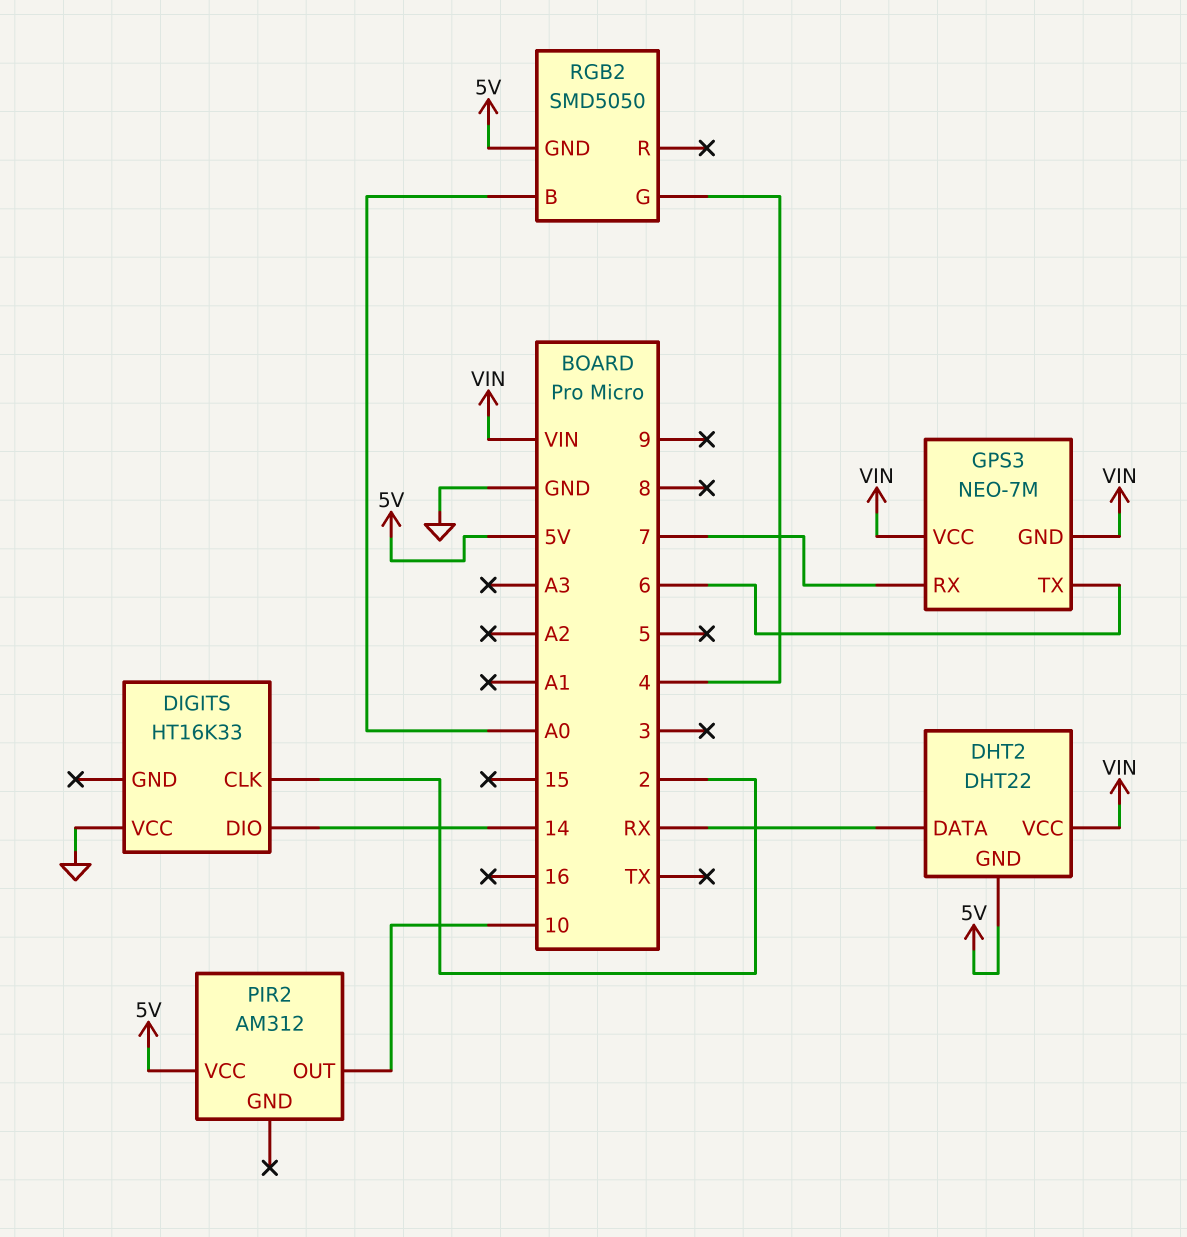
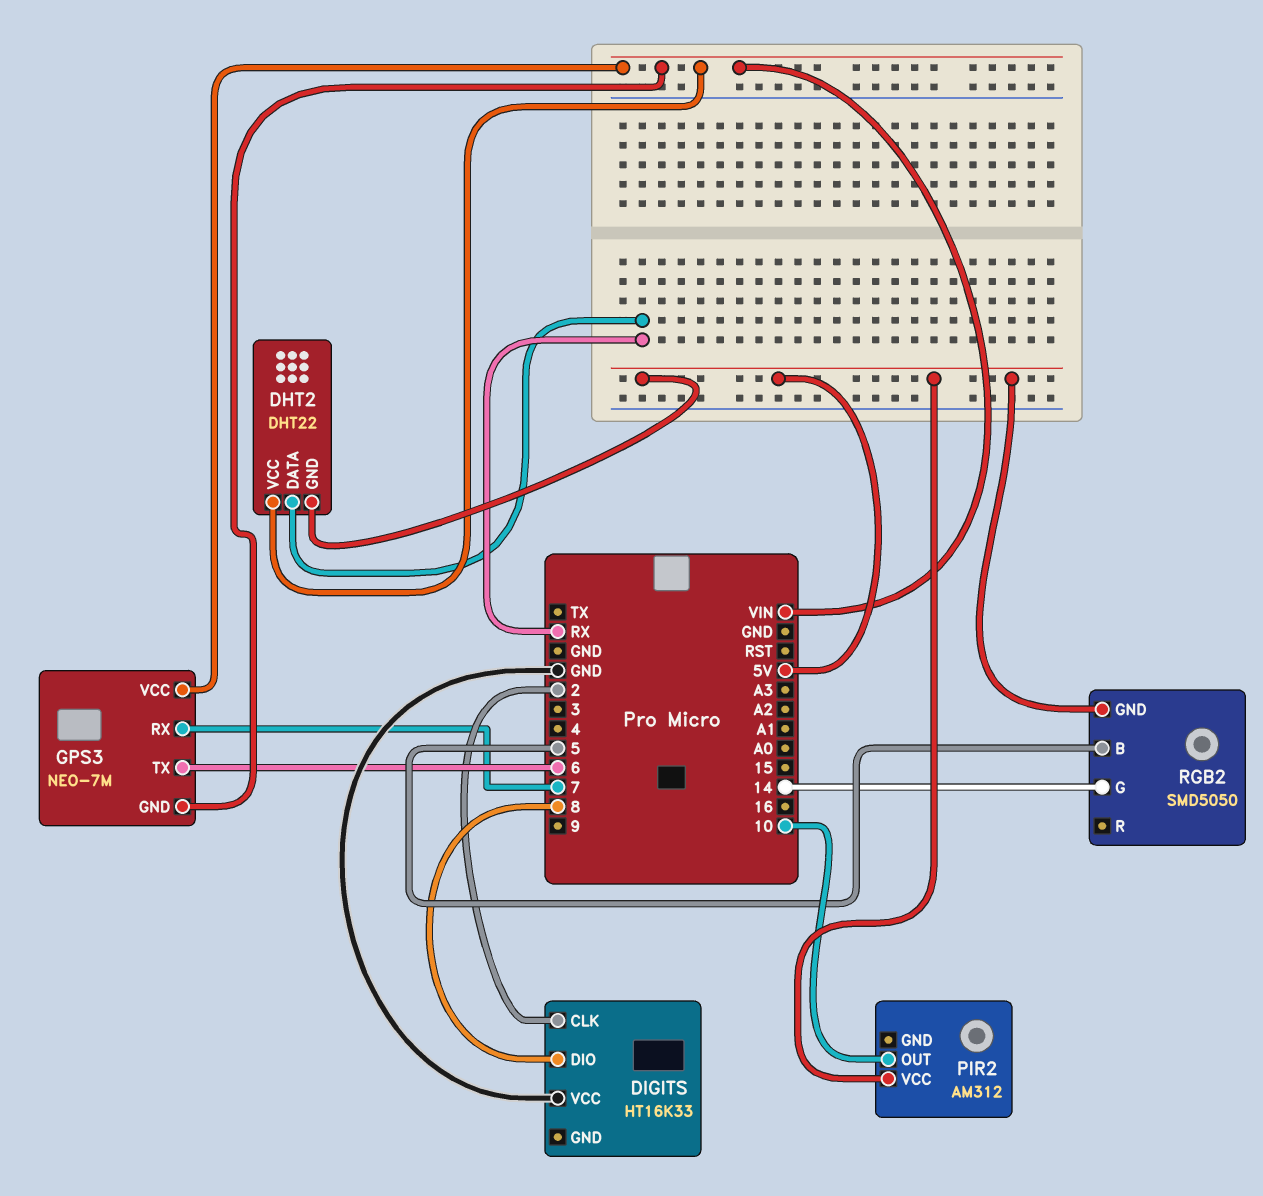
DIGITS pin DIO: 14 -> 8
RGB2 pin B: A0 -> 5
RGB2 pin G: 4 -> 14

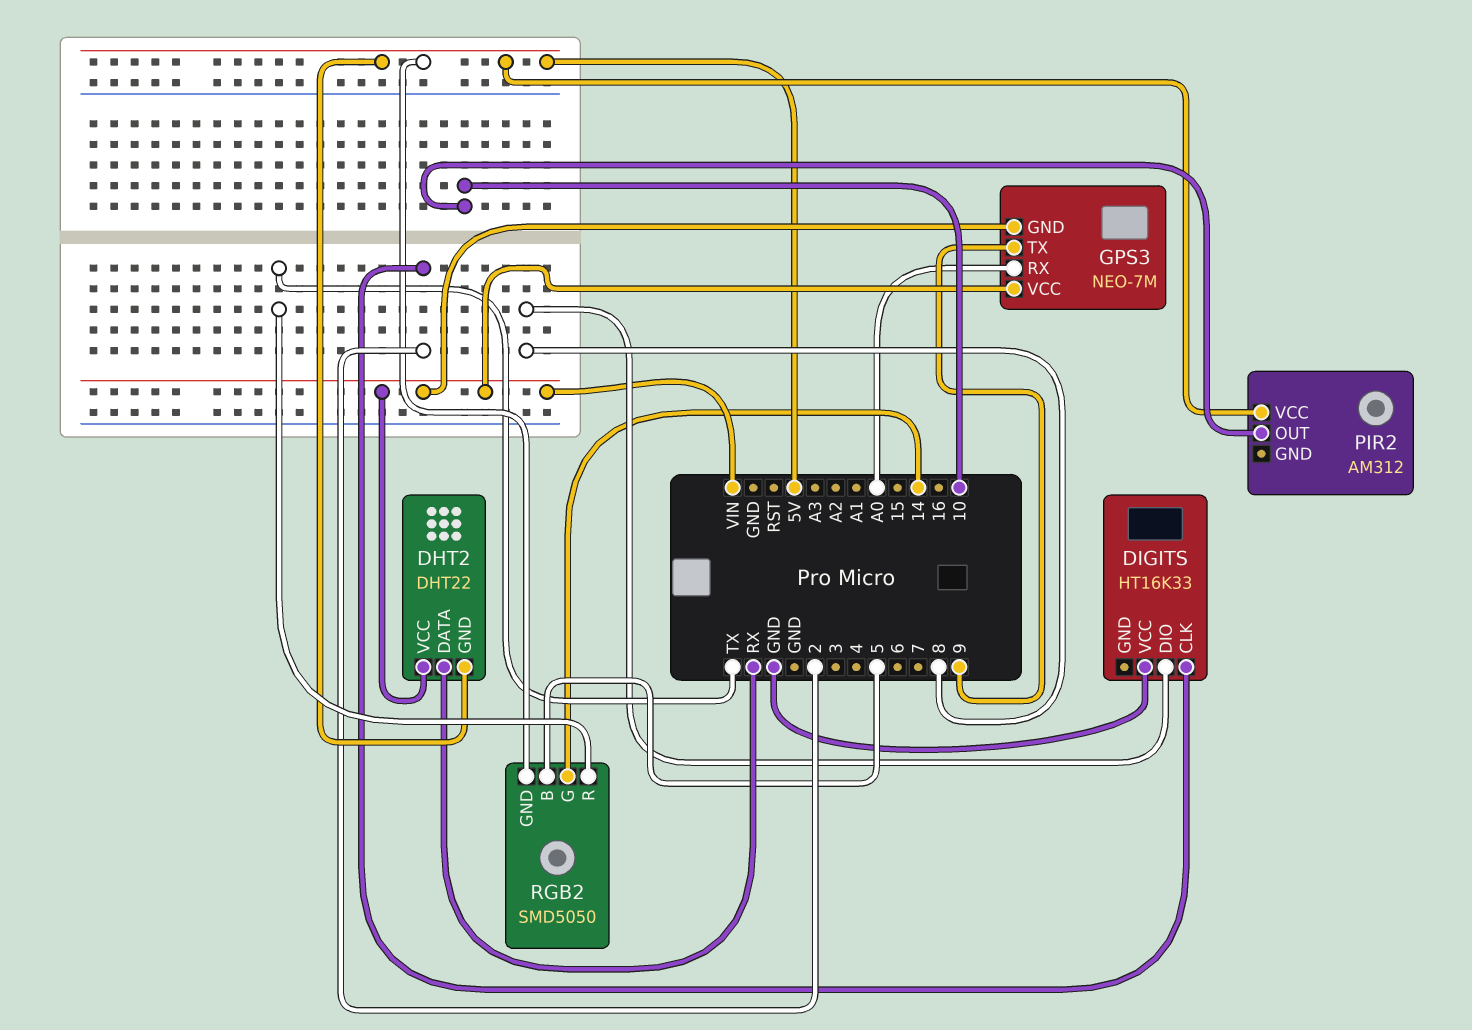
GPS3 pin RX: 7 -> A0
GPS3 pin TX: 6 -> 9
RGB2 pin R: none -> TX

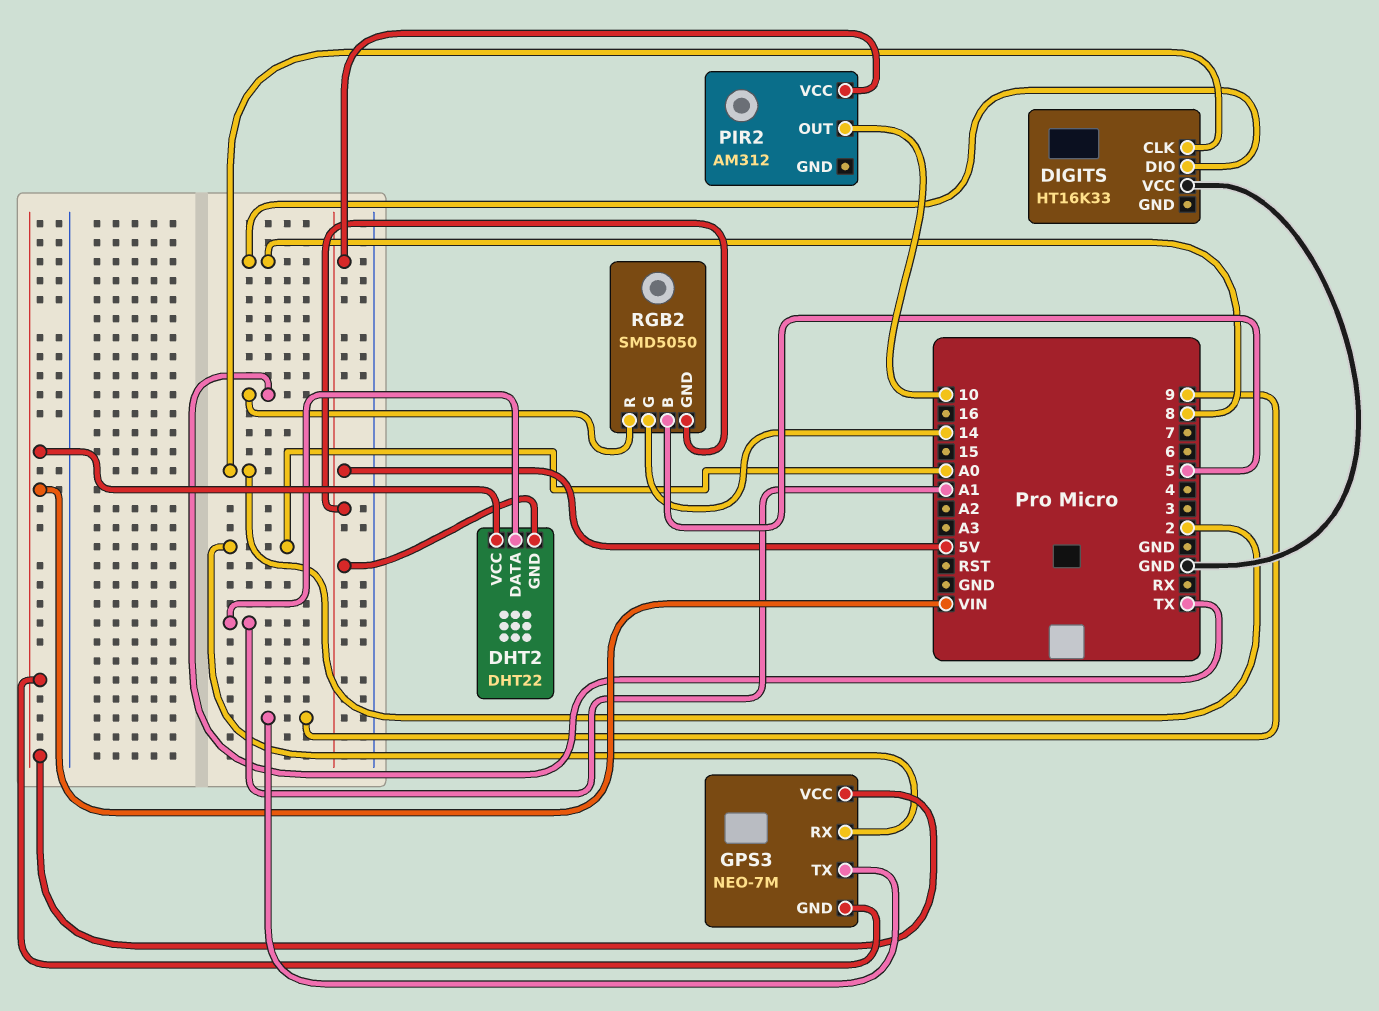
DHT2 pin DATA: RX -> A1

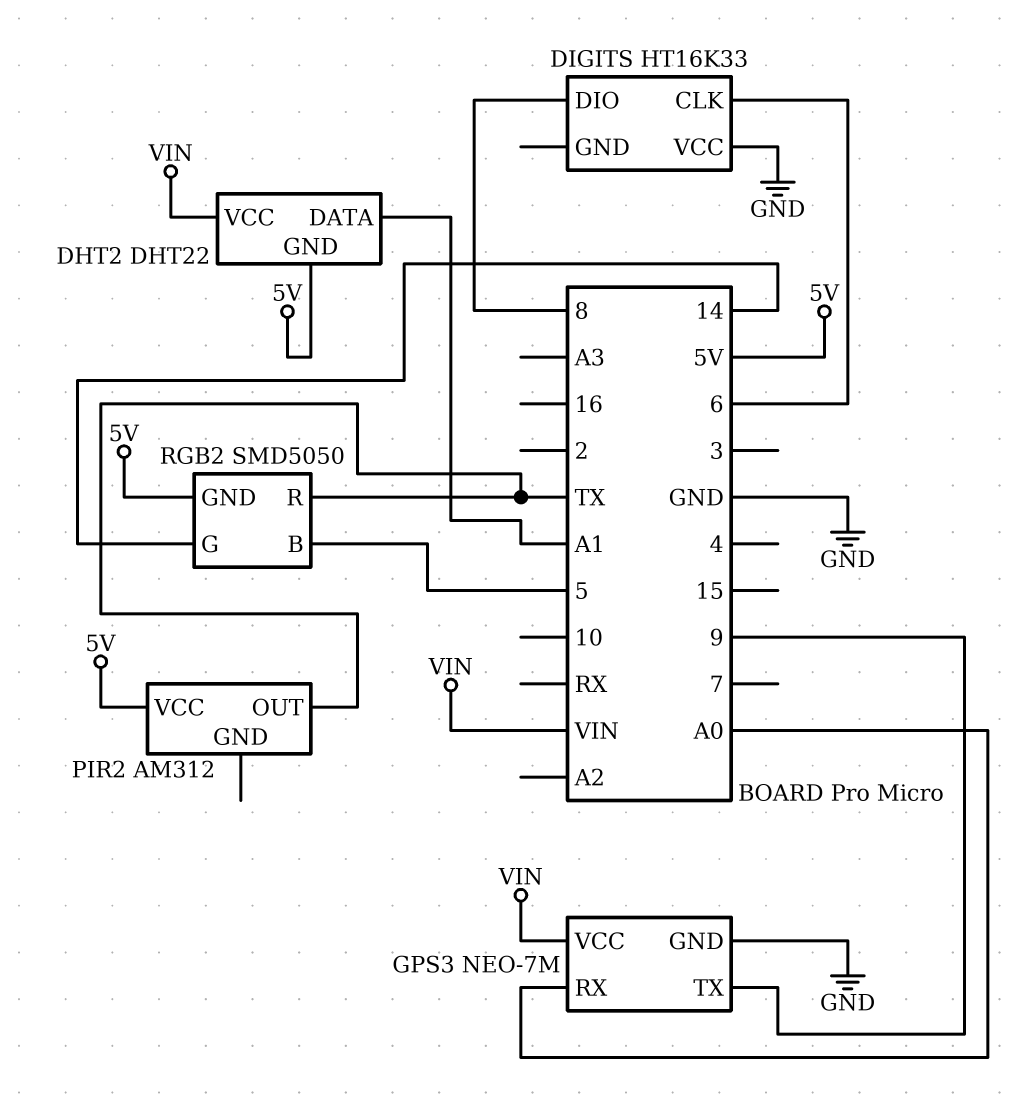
DIGITS pin CLK: 2 -> 6
GPS3 pin GND: VIN -> GND
PIR2 pin OUT: 10 -> TX

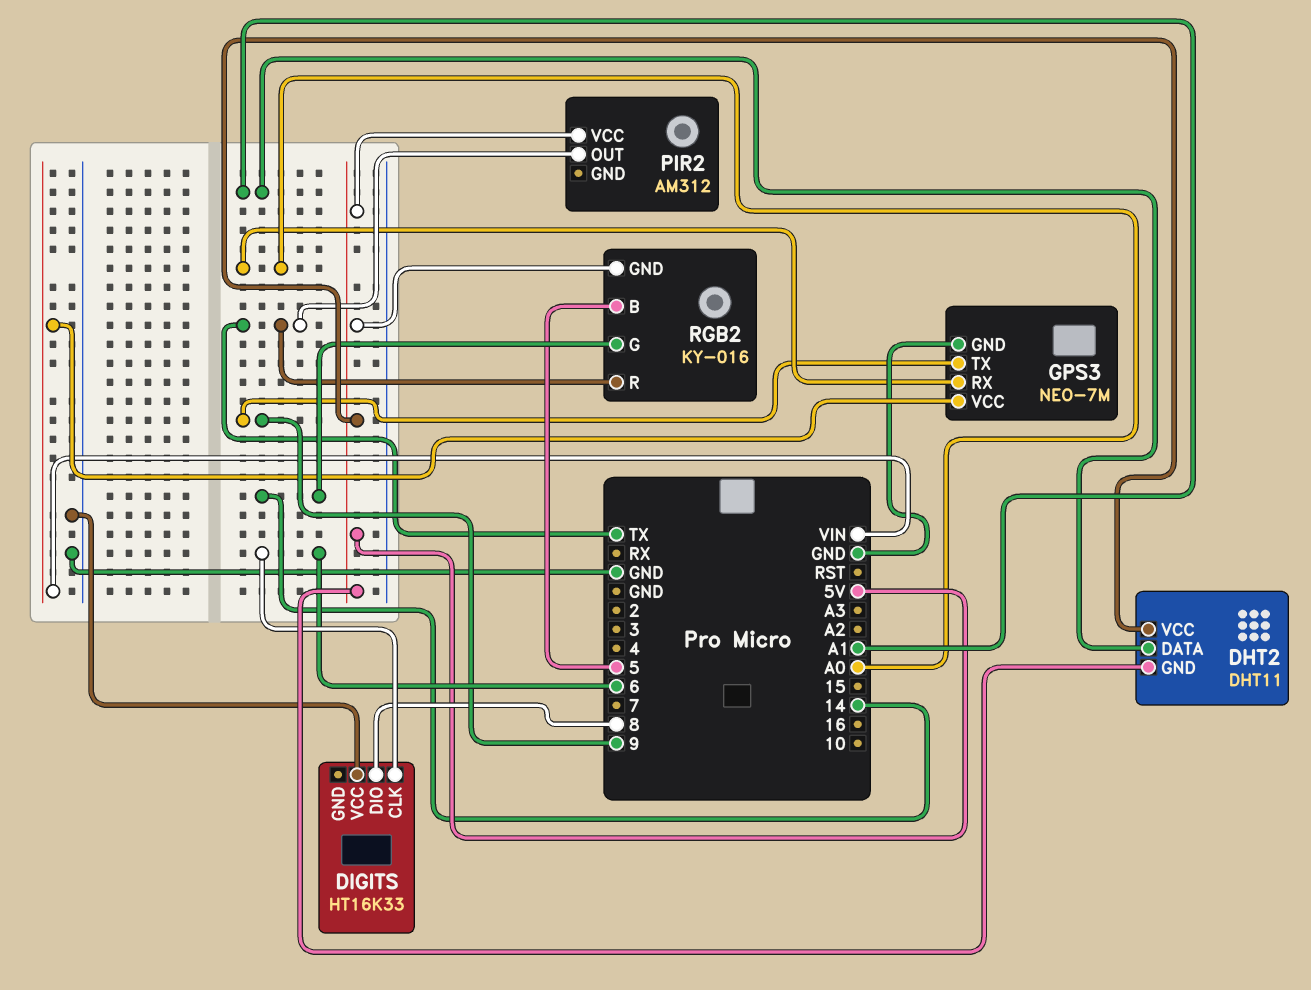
DHT2: DHT22 -> DHT11
DHT2 pin VCC: VIN -> 5V
RGB2: SMD5050 -> KY-016

